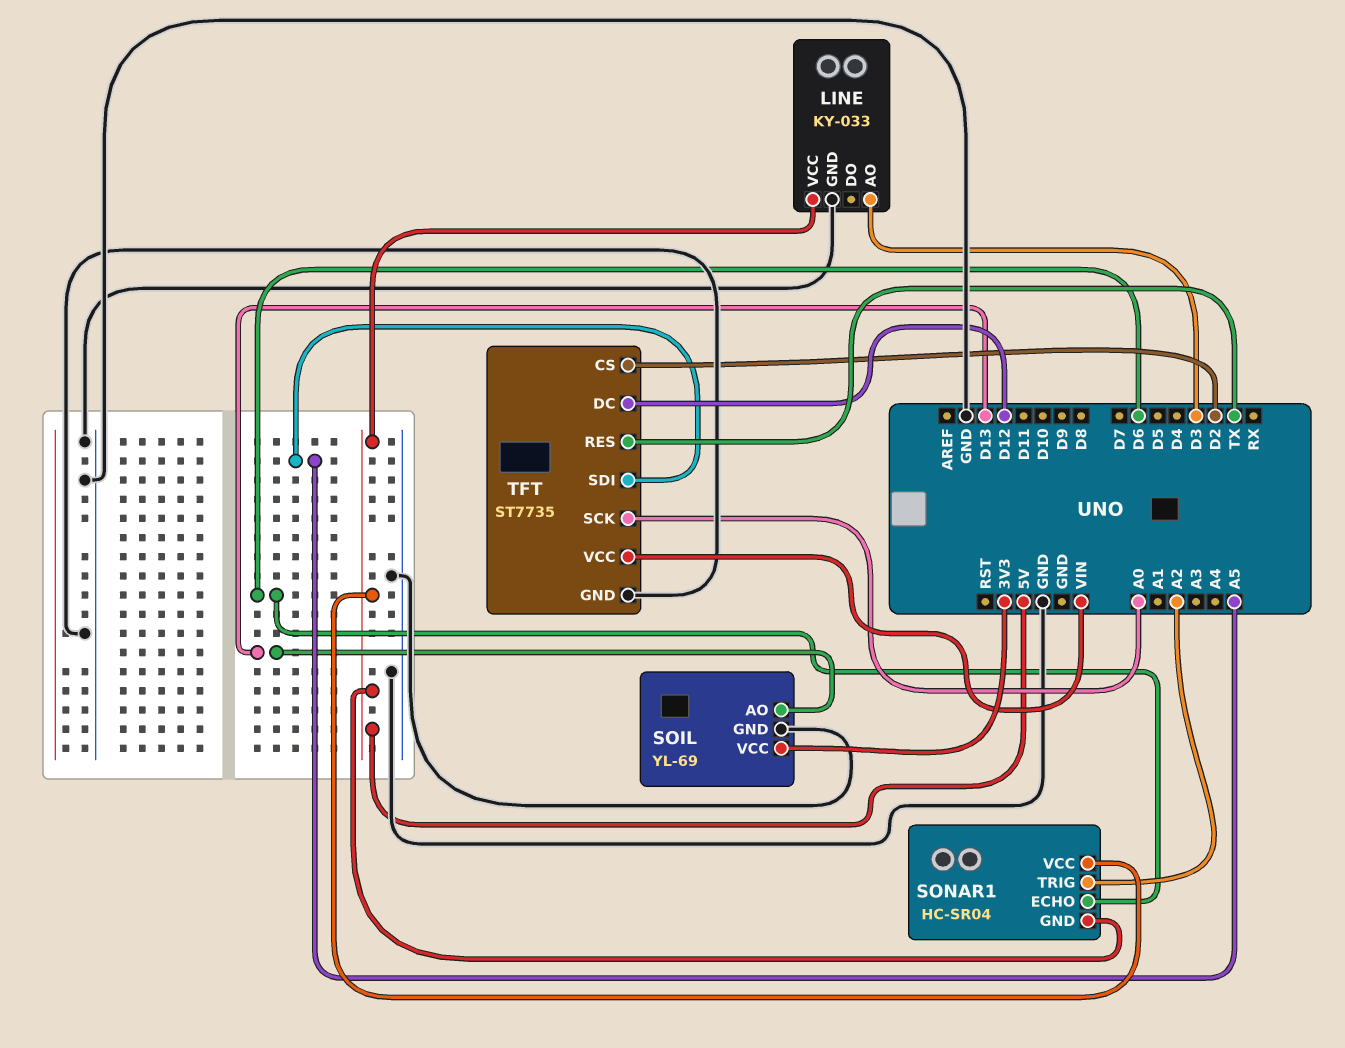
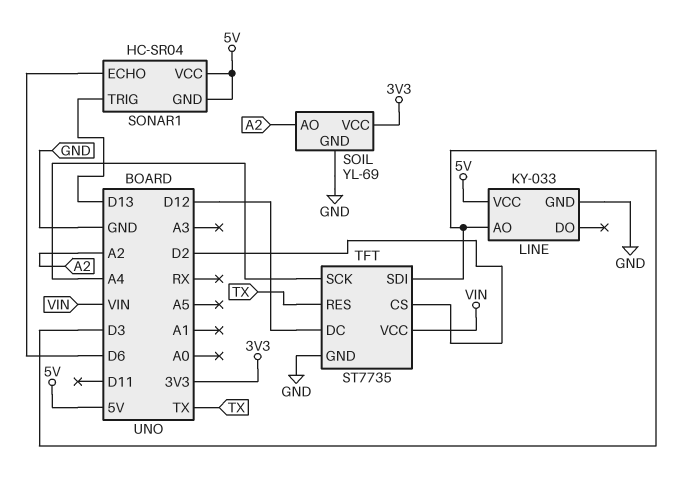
SOIL pin AO: D13 -> A2
SONAR1 pin TRIG: A2 -> D13
TFT pin SCK: A0 -> A4
TFT pin SDI: A5 -> D3

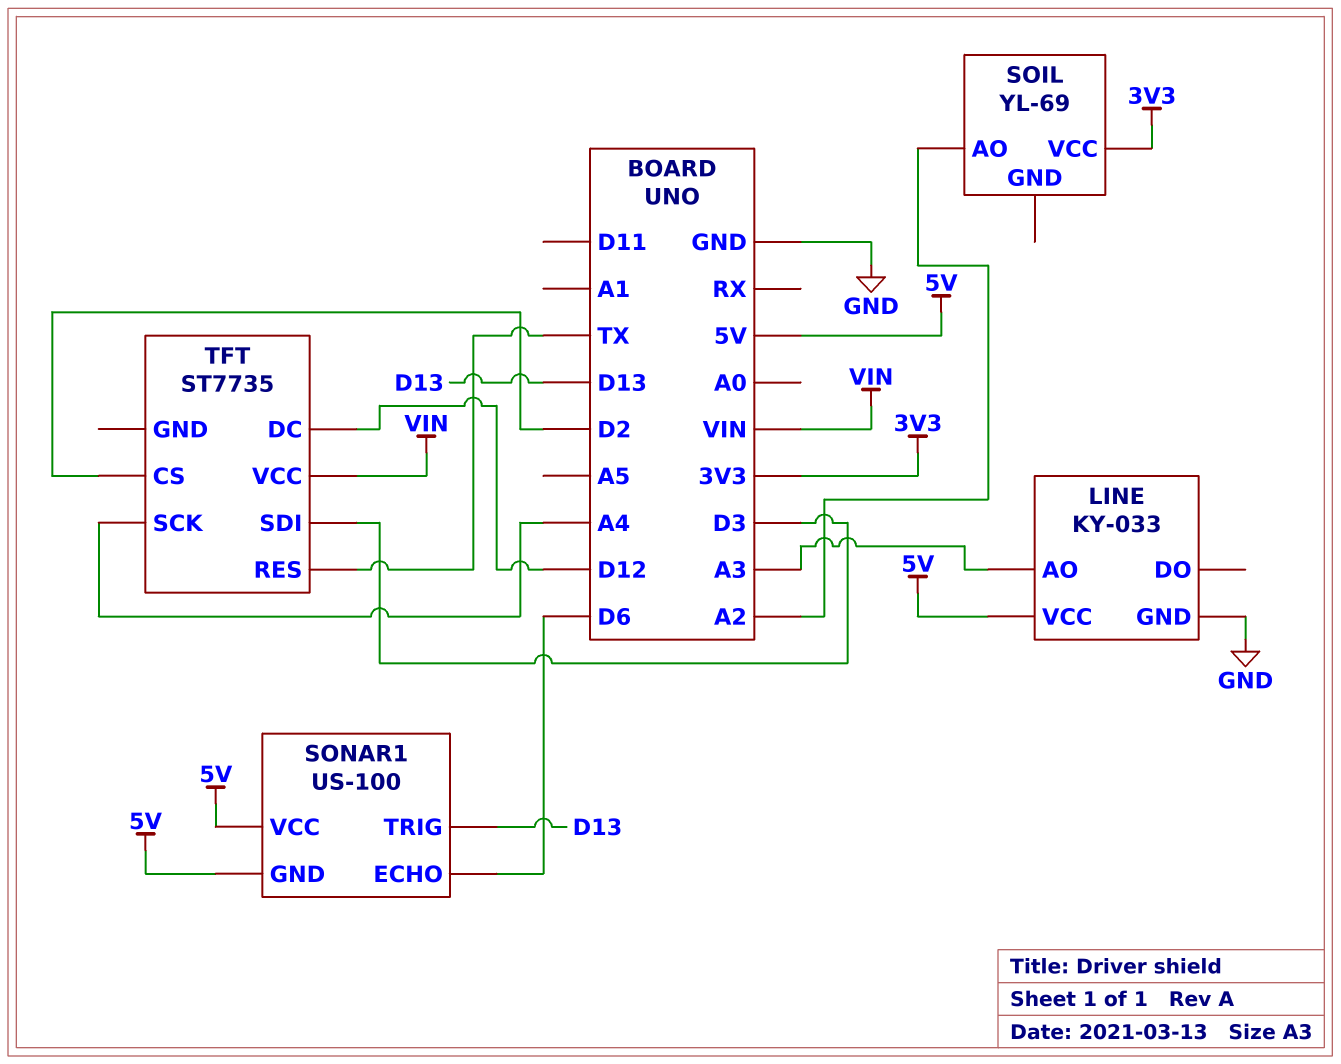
LINE pin AO: D3 -> A3
SOIL pin GND: GND -> none
SONAR1: HC-SR04 -> US-100
TFT pin GND: GND -> none

